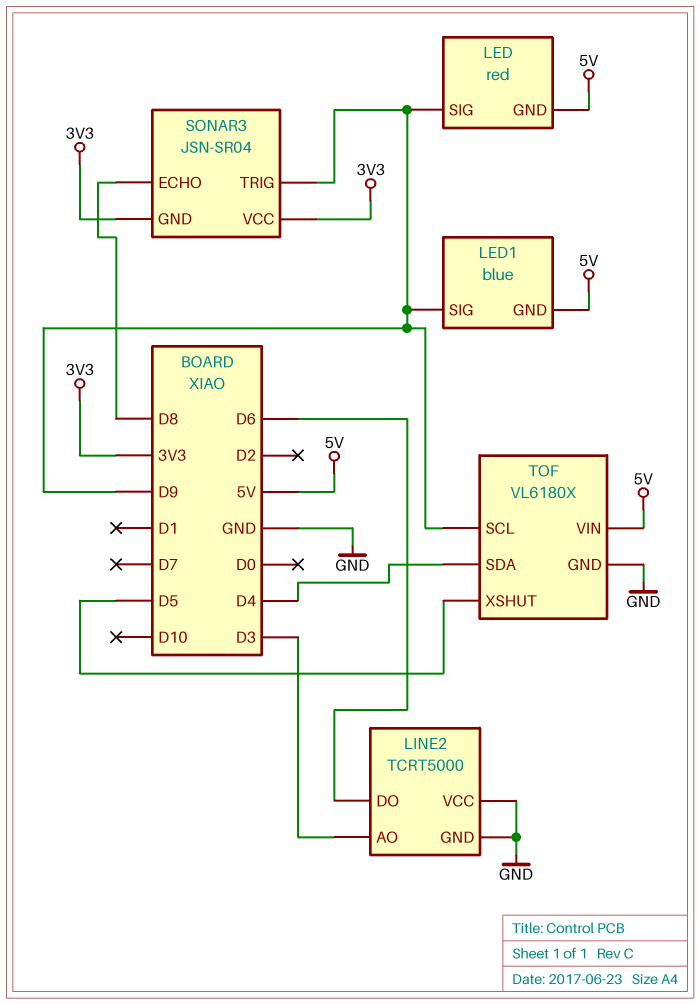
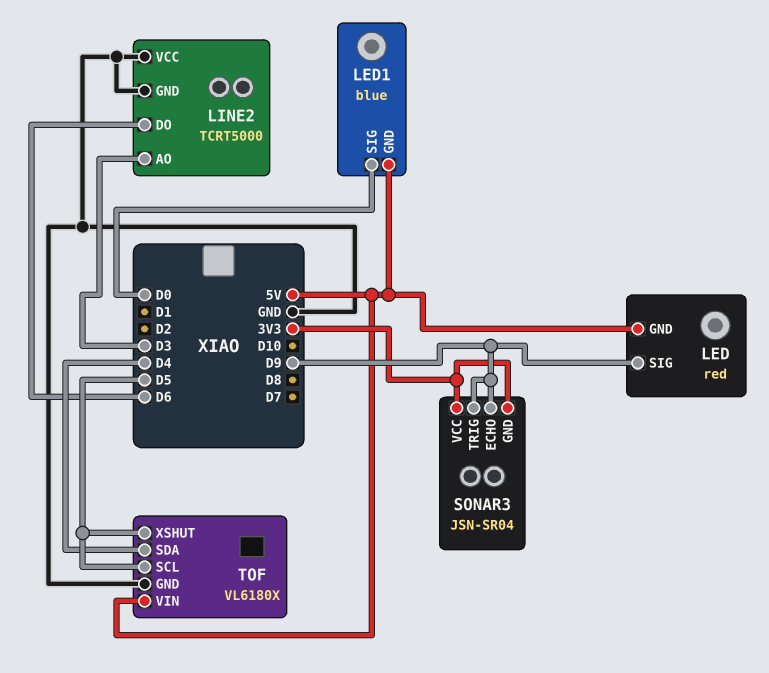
LED1 pin SIG: D9 -> D0
SONAR3 pin ECHO: D8 -> D9
TOF pin SCL: D9 -> D5

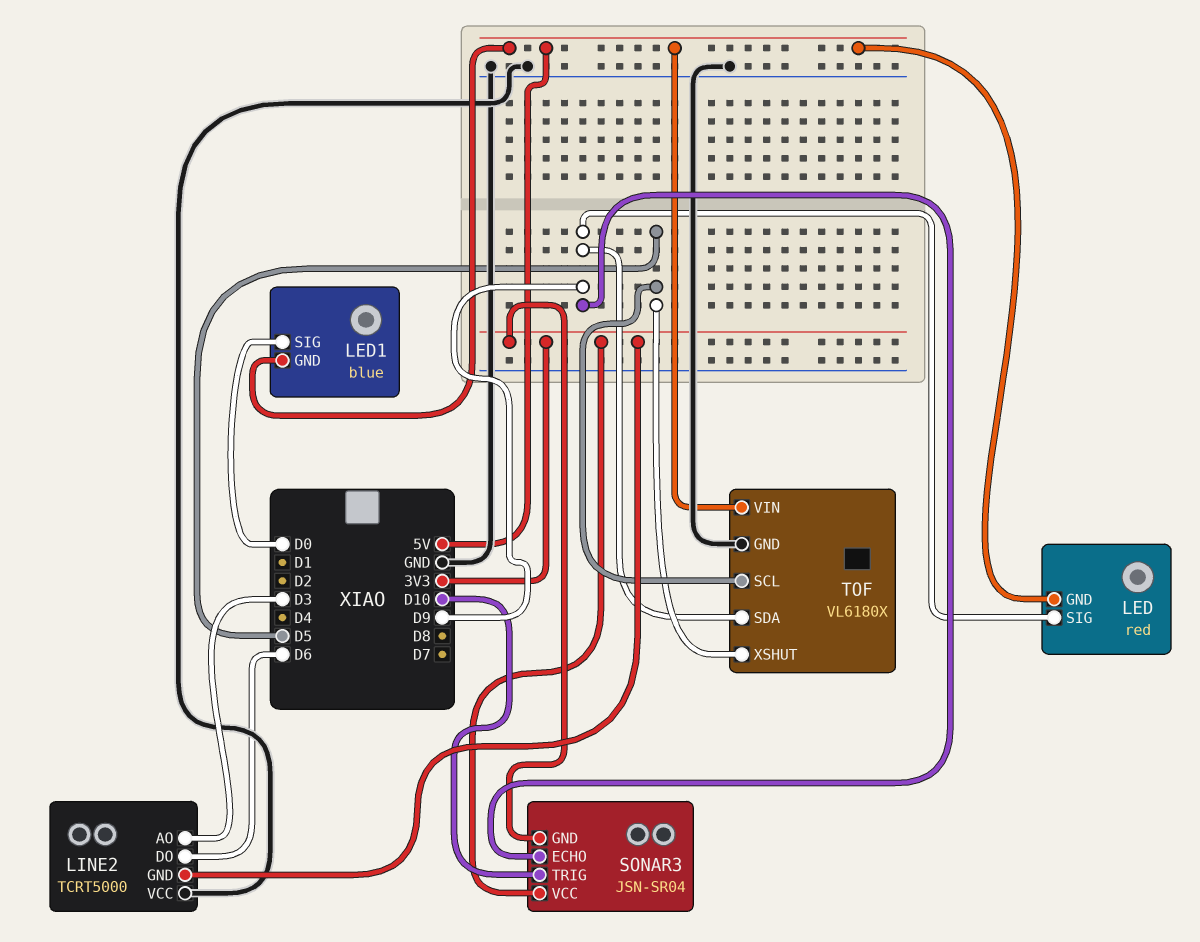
LINE2 pin GND: GND -> 3V3
SONAR3 pin TRIG: D9 -> D10
TOF pin SDA: D4 -> D9

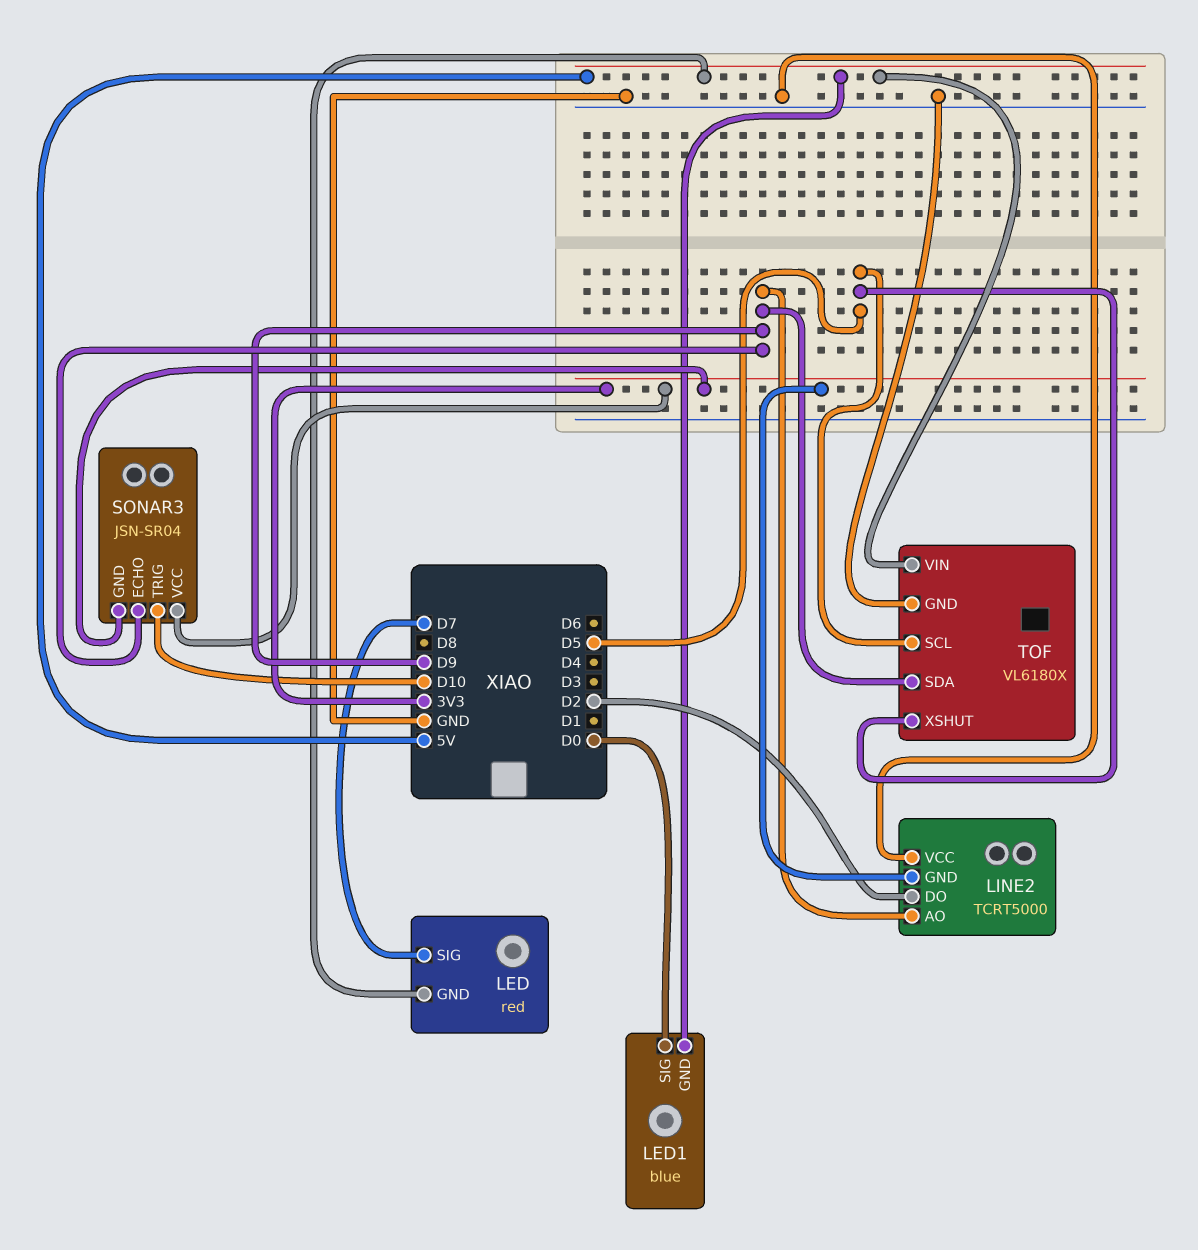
LED pin SIG: D9 -> D7
LINE2 pin AO: D3 -> D9
LINE2 pin DO: D6 -> D2

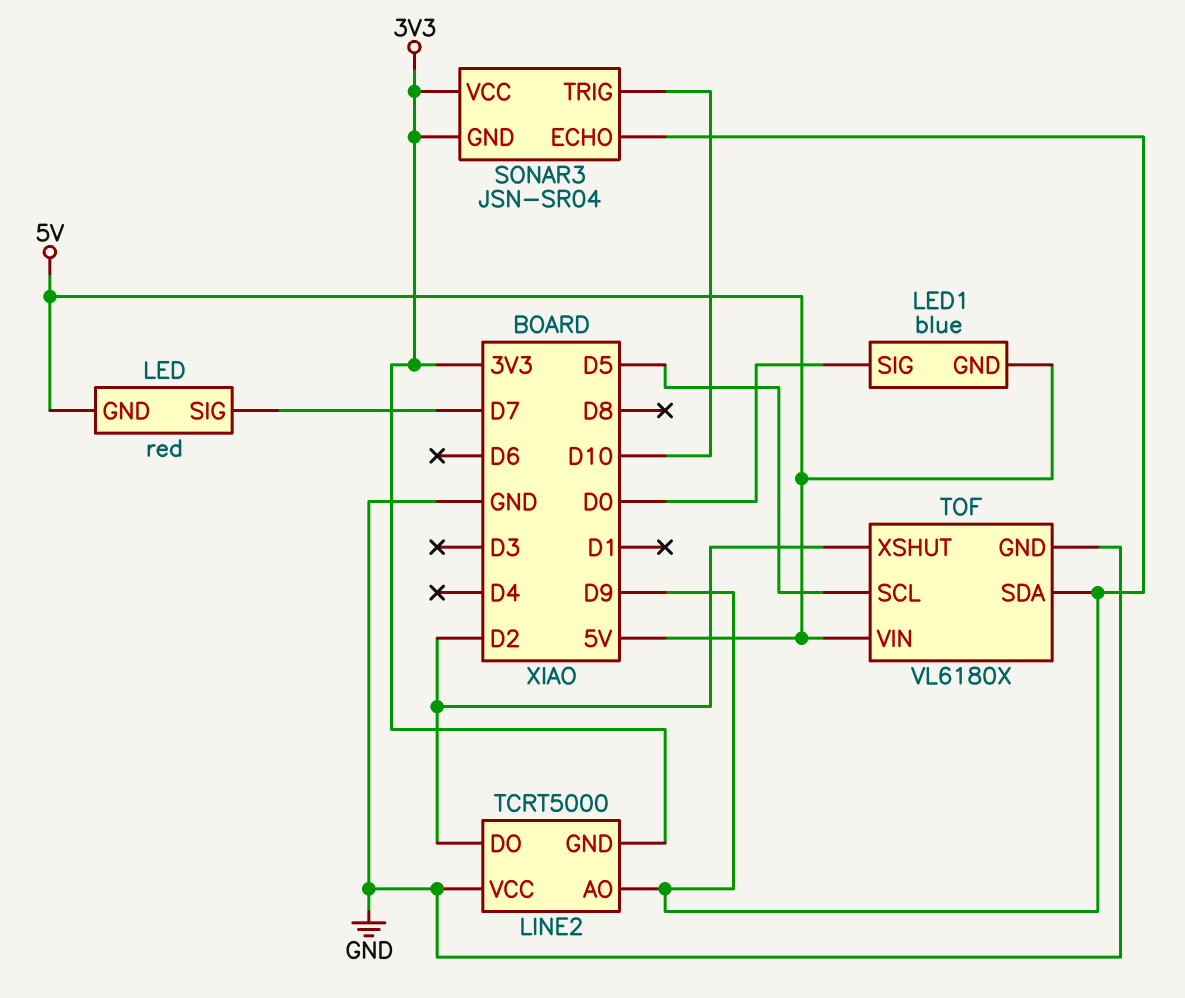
TOF pin XSHUT: D5 -> D2

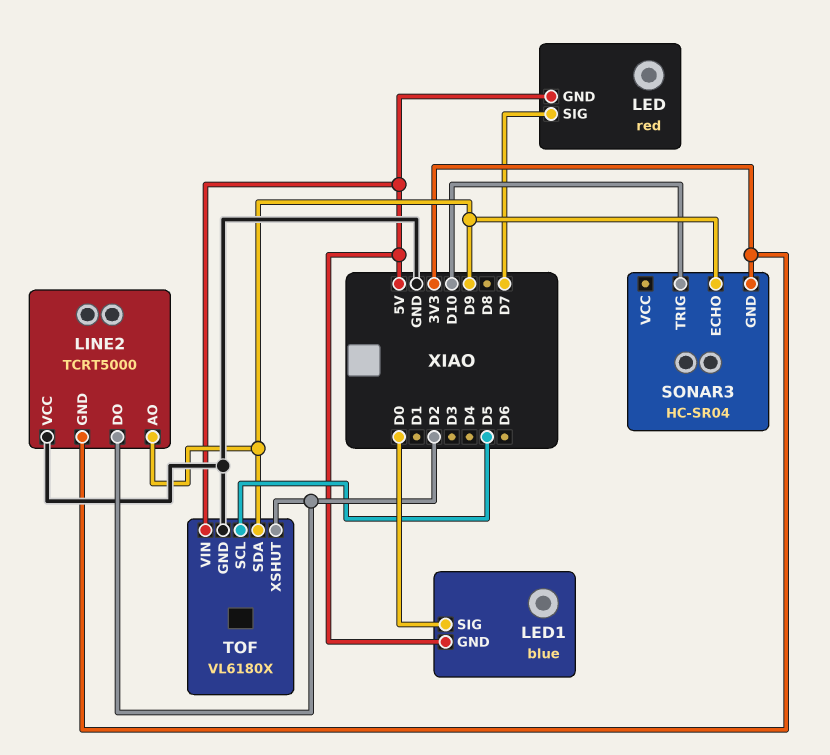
SONAR3: JSN-SR04 -> HC-SR04
SONAR3 pin VCC: 3V3 -> none

